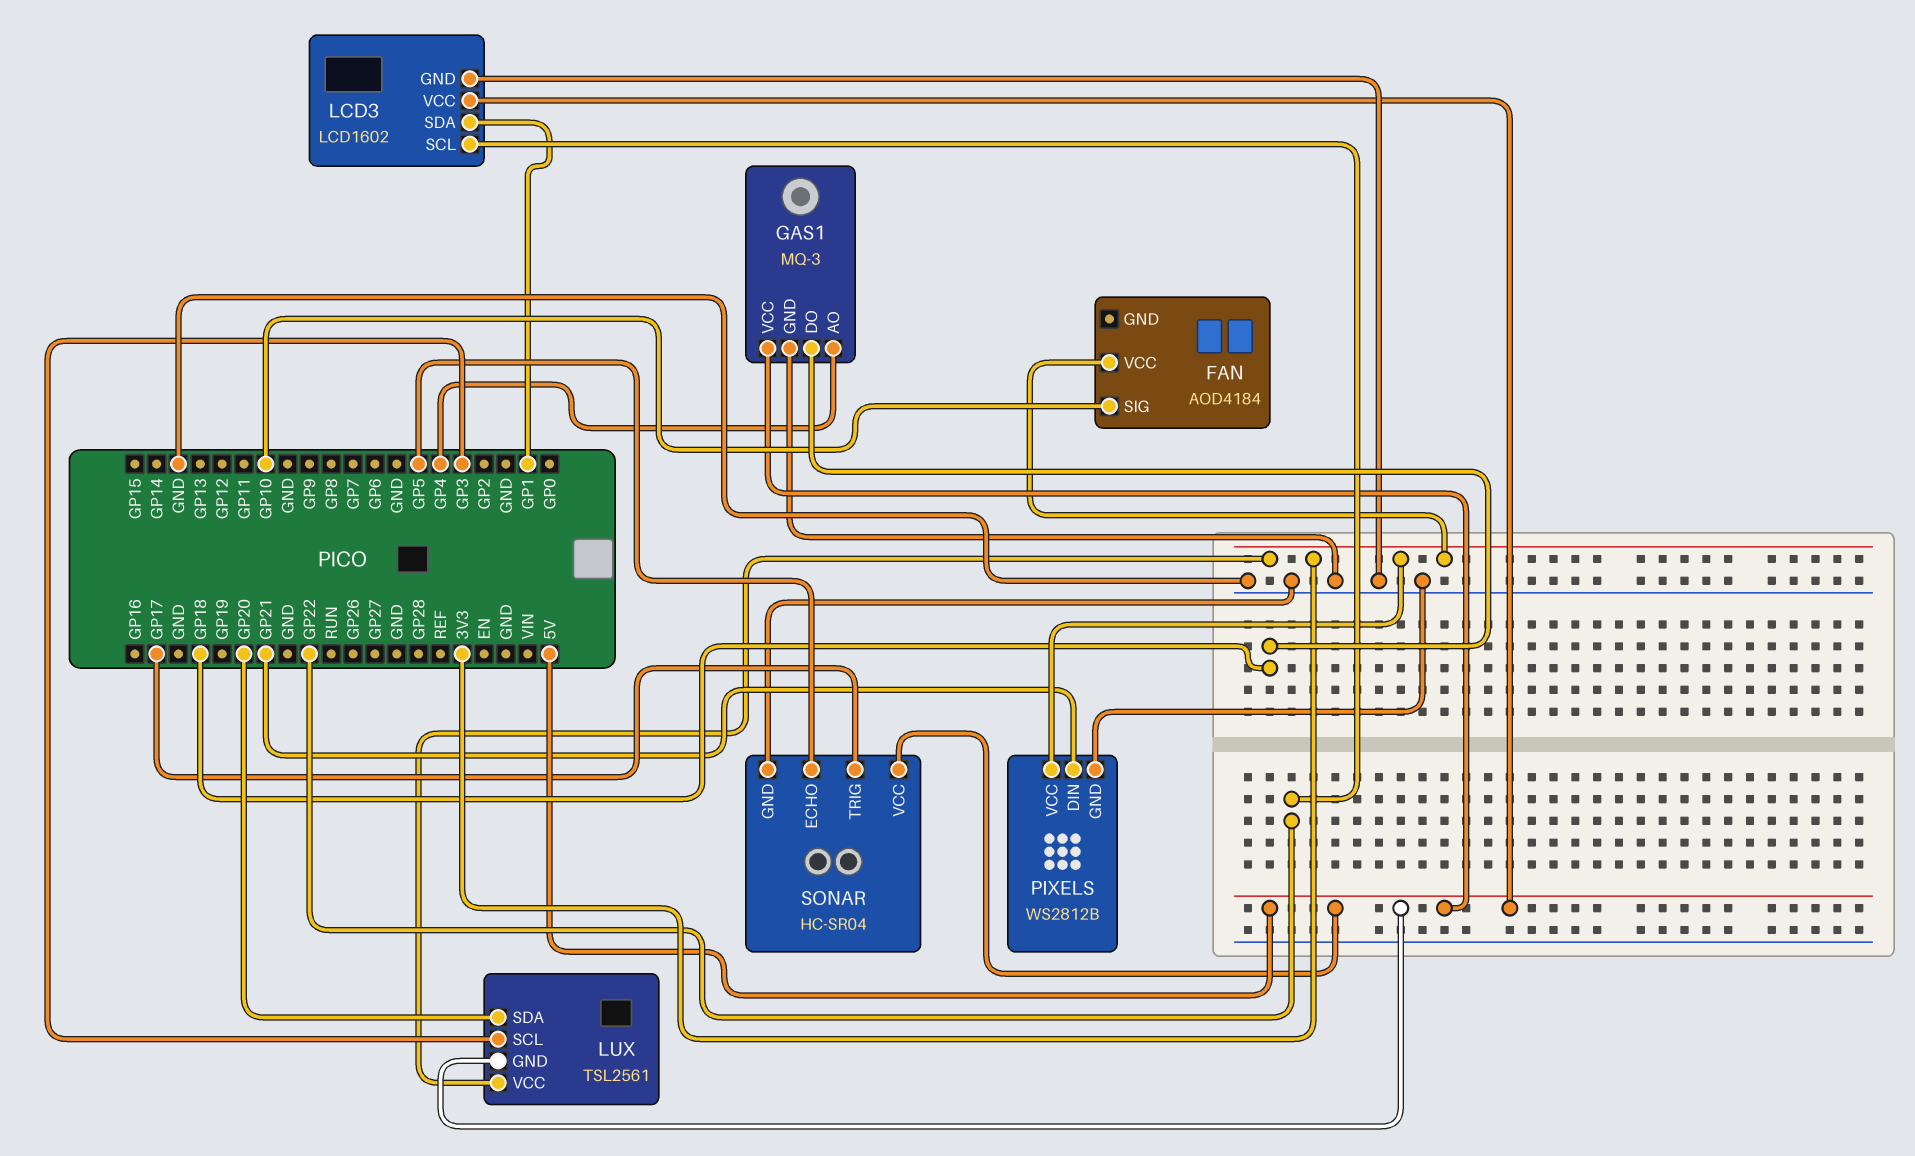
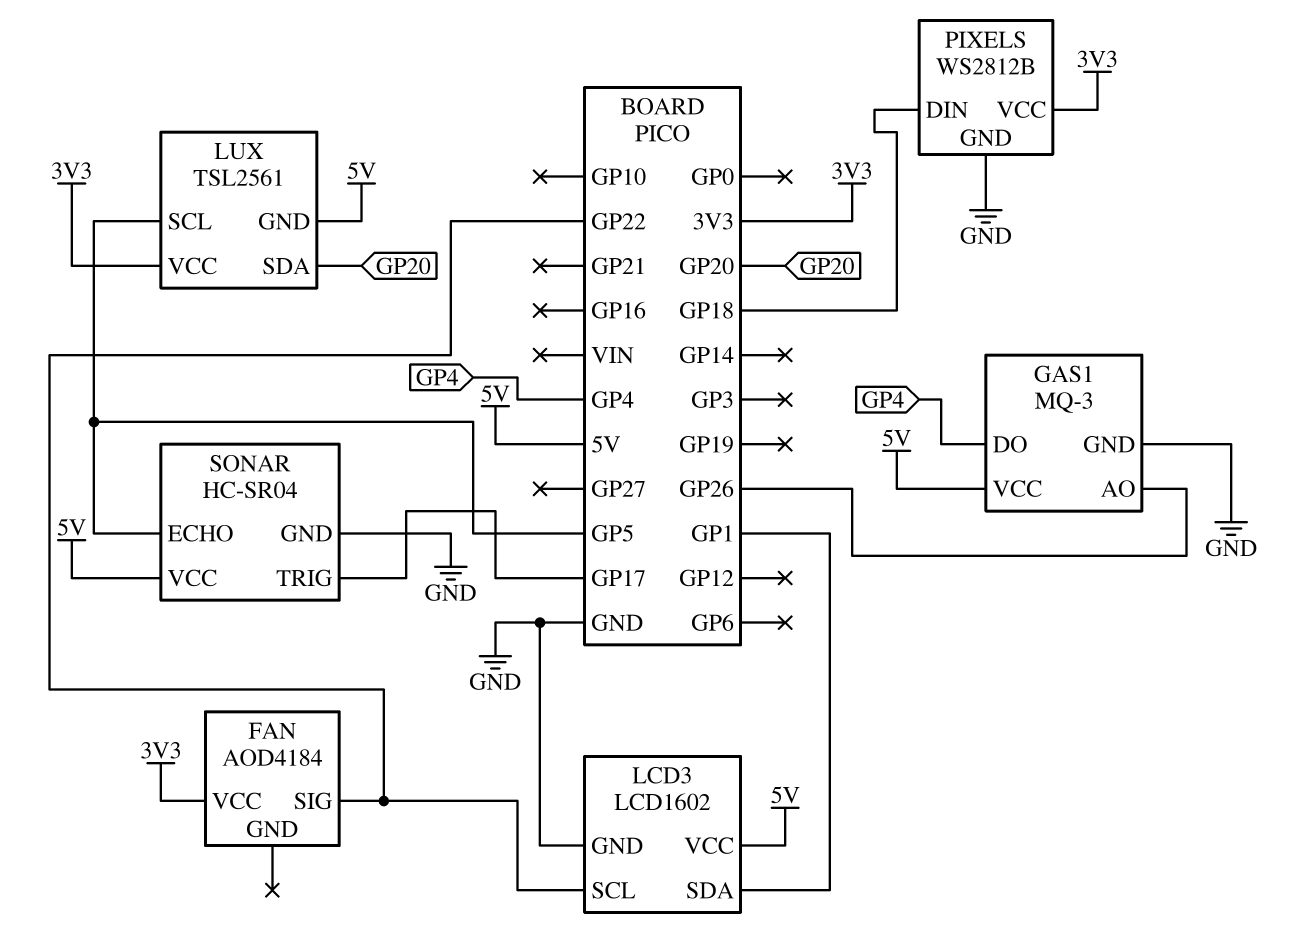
FAN pin SIG: GP10 -> GP22
GAS1 pin AO: GP4 -> GP26
GAS1 pin DO: GP18 -> GP4
LUX pin SCL: GP3 -> GP5
PIXELS pin DIN: GP21 -> GP18

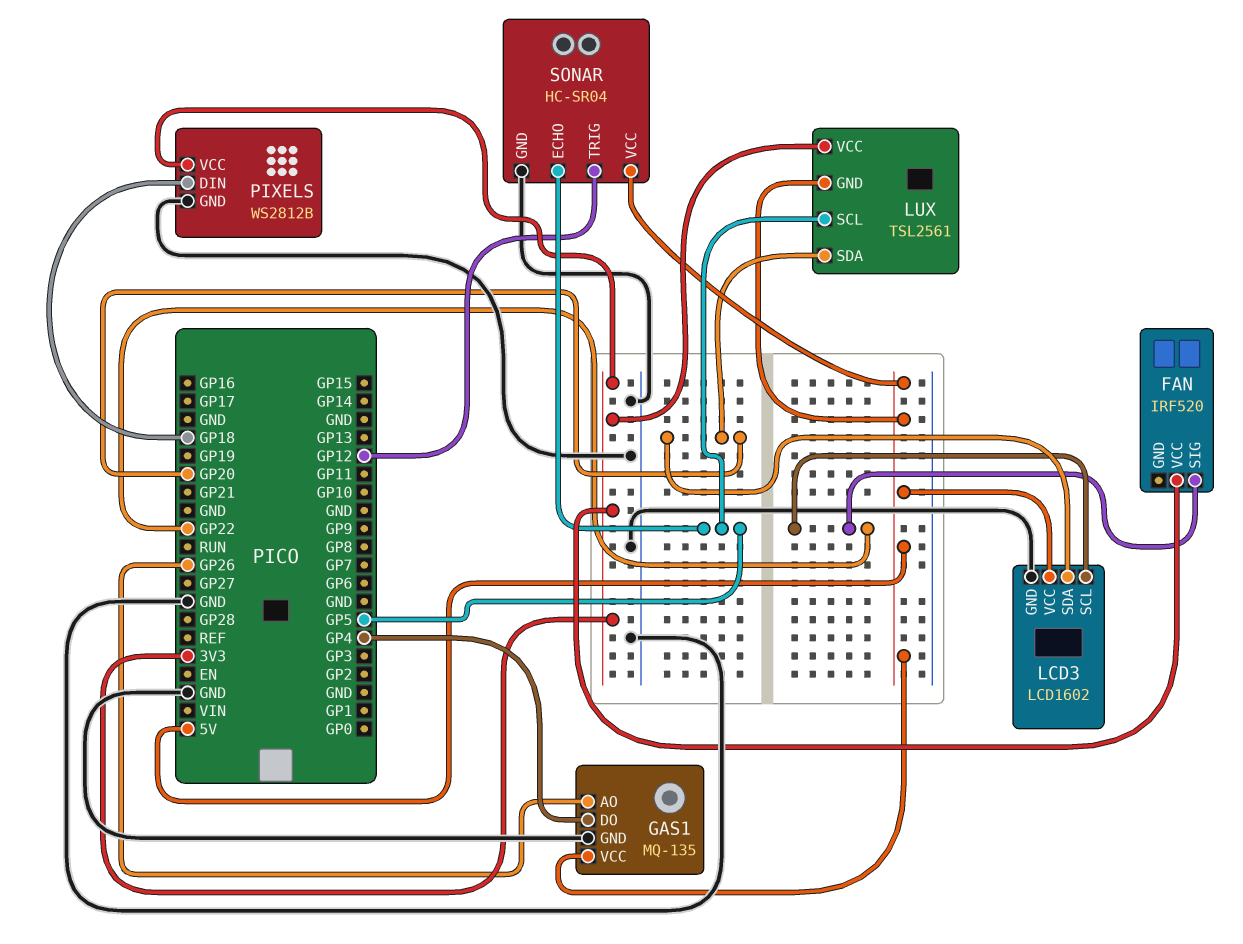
FAN: AOD4184 -> IRF520
GAS1: MQ-3 -> MQ-135
LCD3 pin SDA: GP1 -> GP20
SONAR pin TRIG: GP17 -> GP12

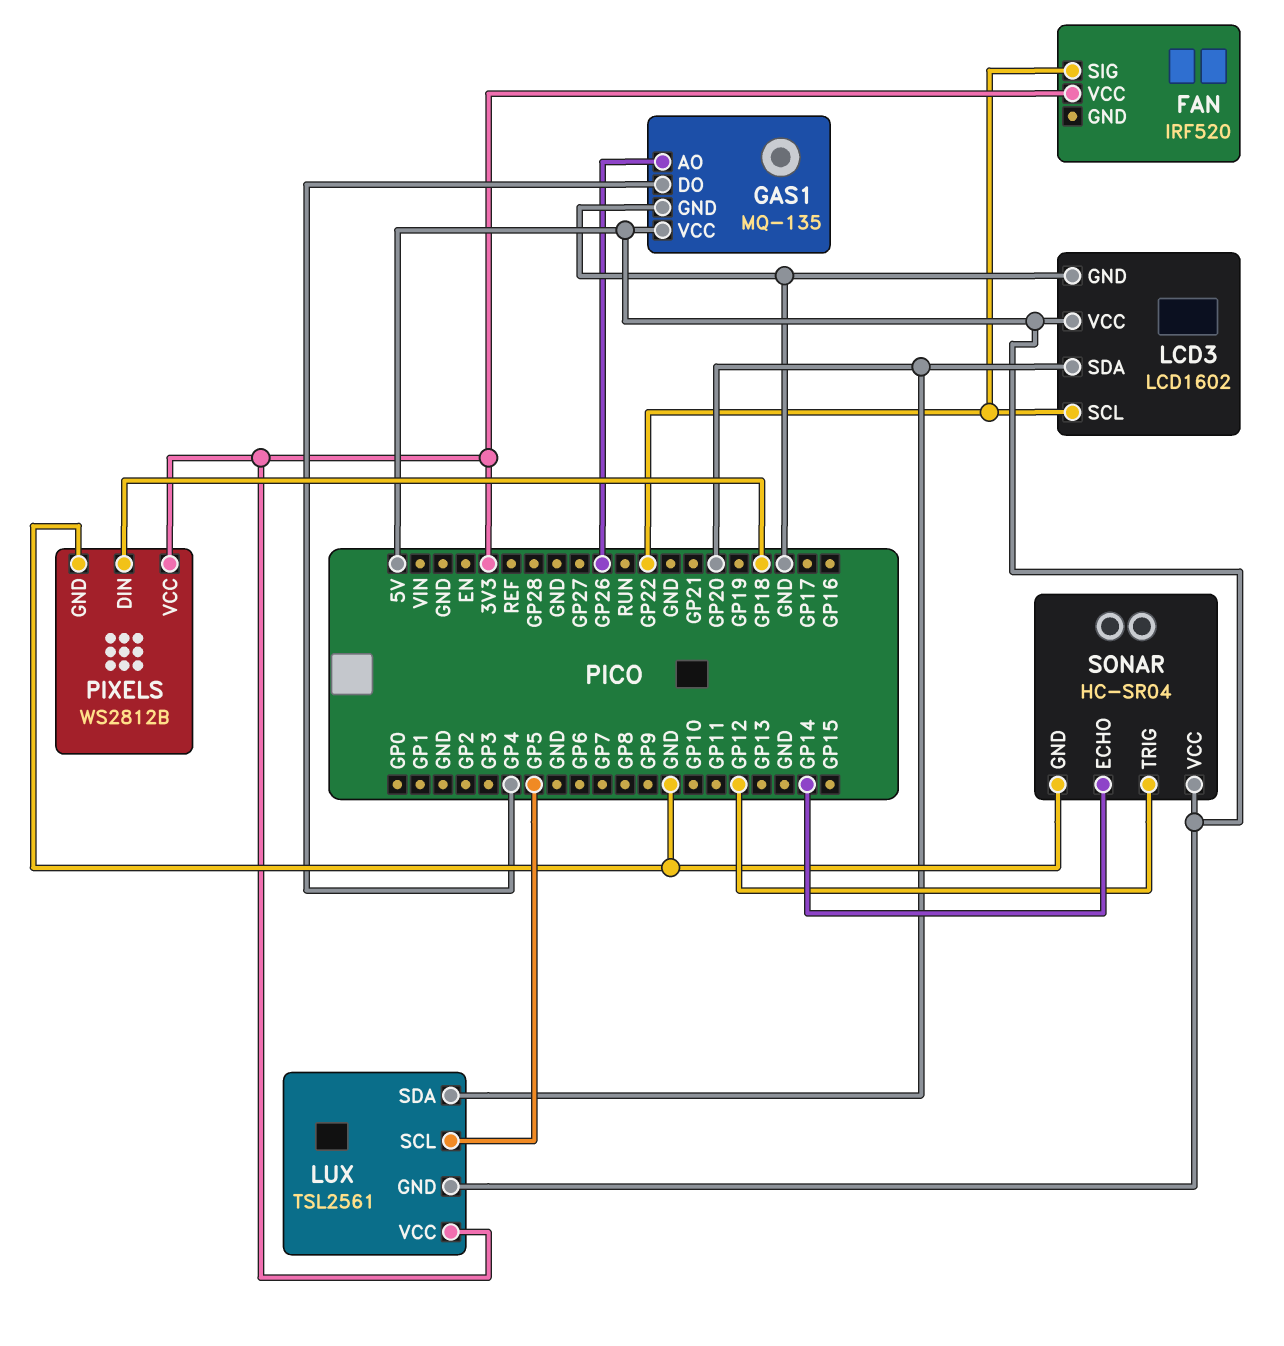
SONAR pin ECHO: GP5 -> GP14

